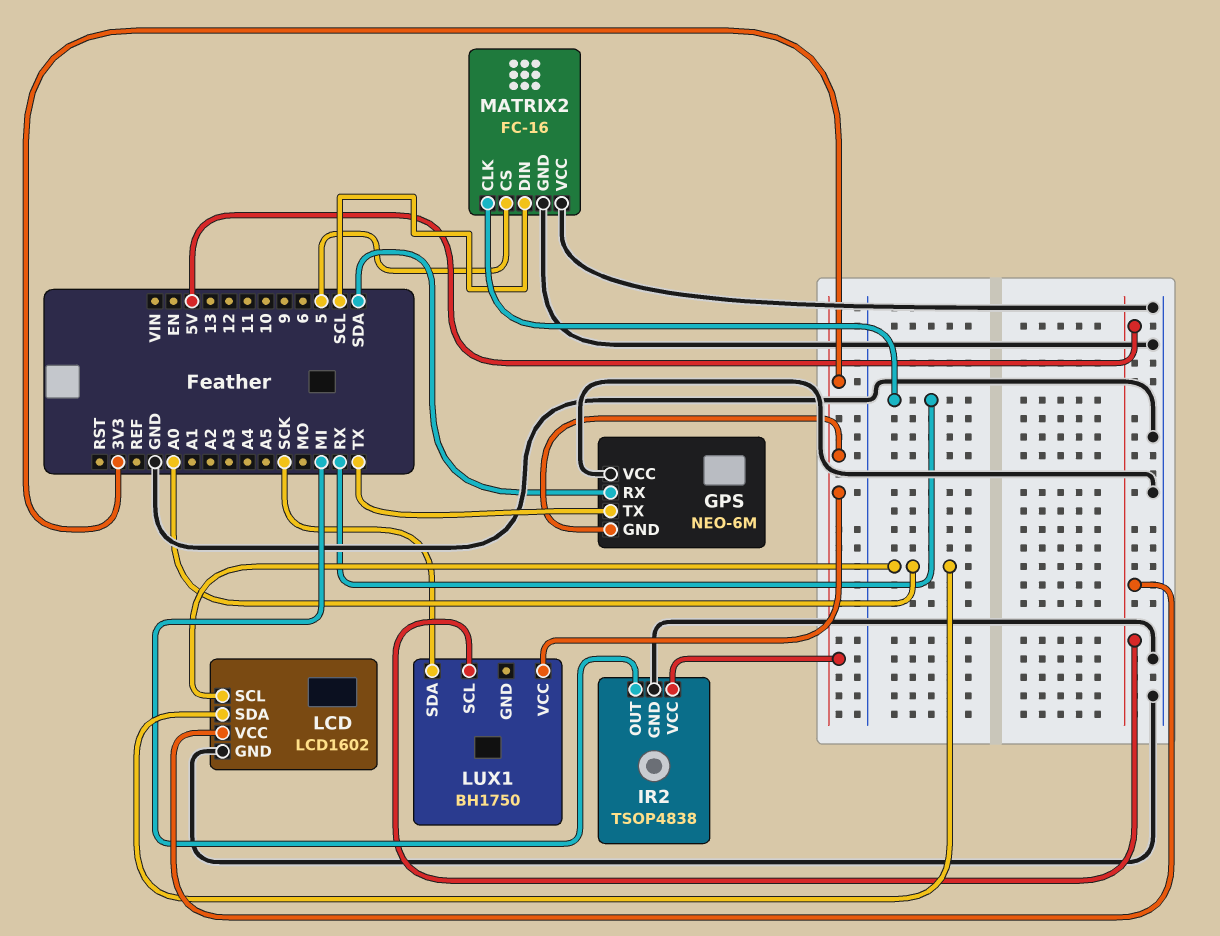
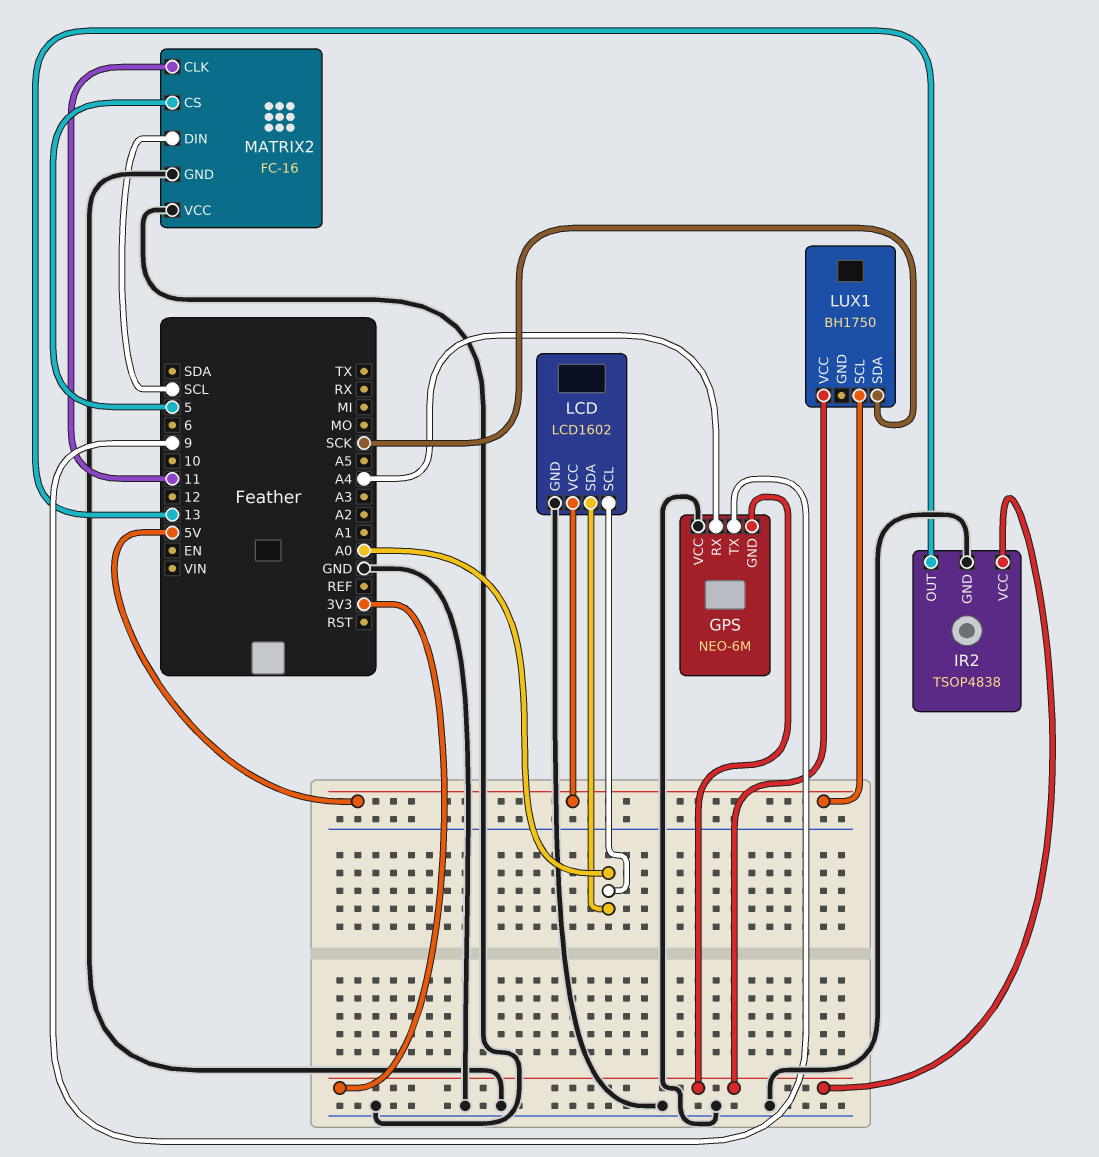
GPS pin RX: SDA -> A4
GPS pin TX: TX -> 9
IR2 pin OUT: MI -> 13
MATRIX2 pin CLK: RX -> 11

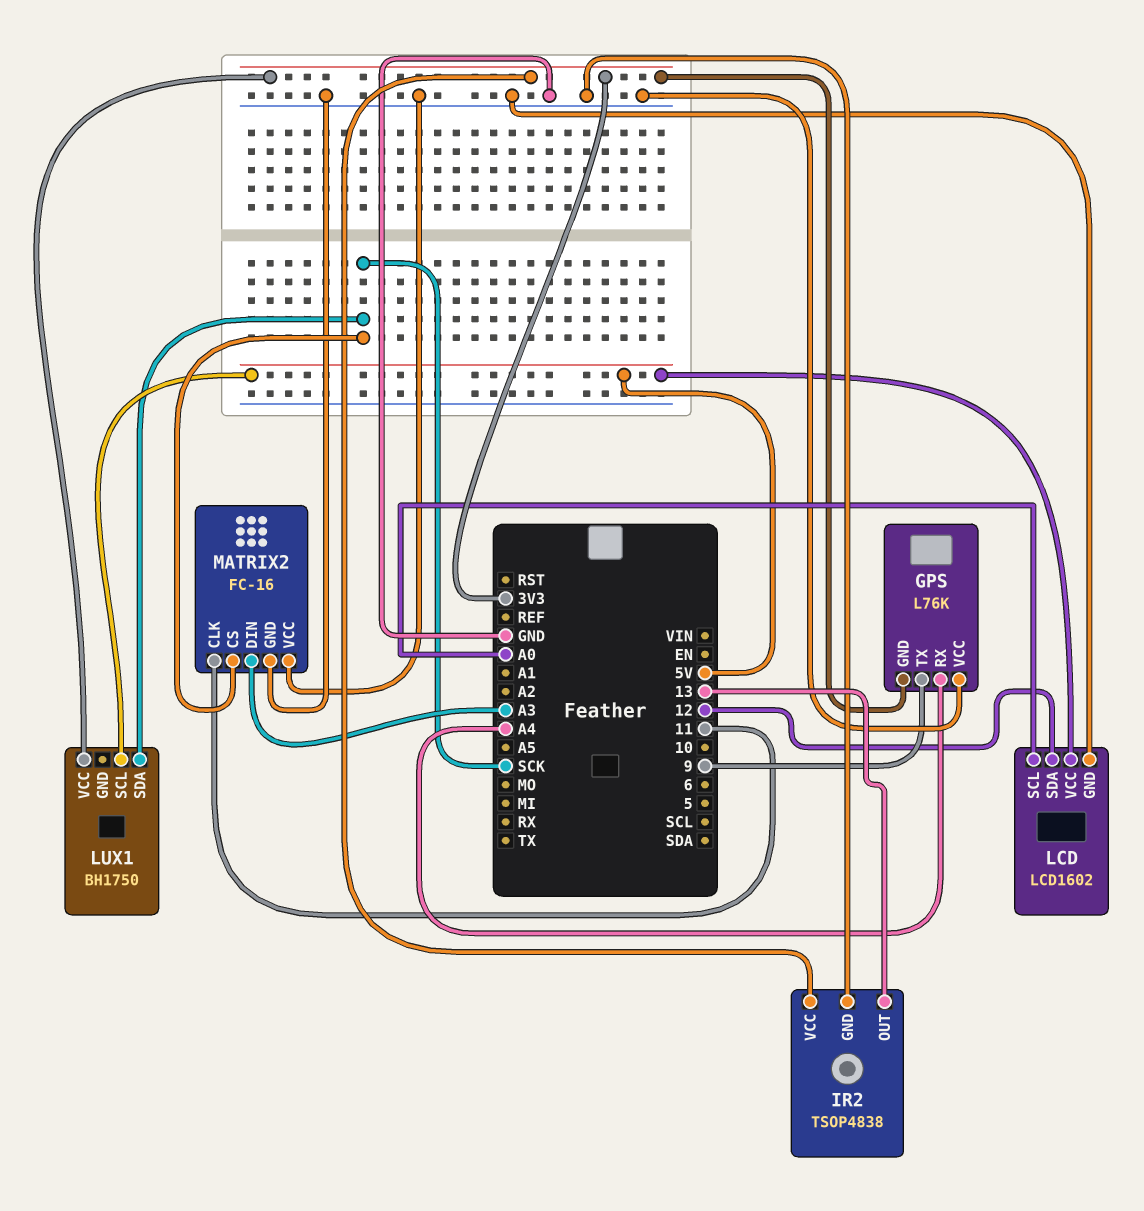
GPS: NEO-6M -> L76K
LCD pin SDA: A0 -> 12
MATRIX2 pin CS: 5 -> SCK
MATRIX2 pin DIN: SCL -> A3

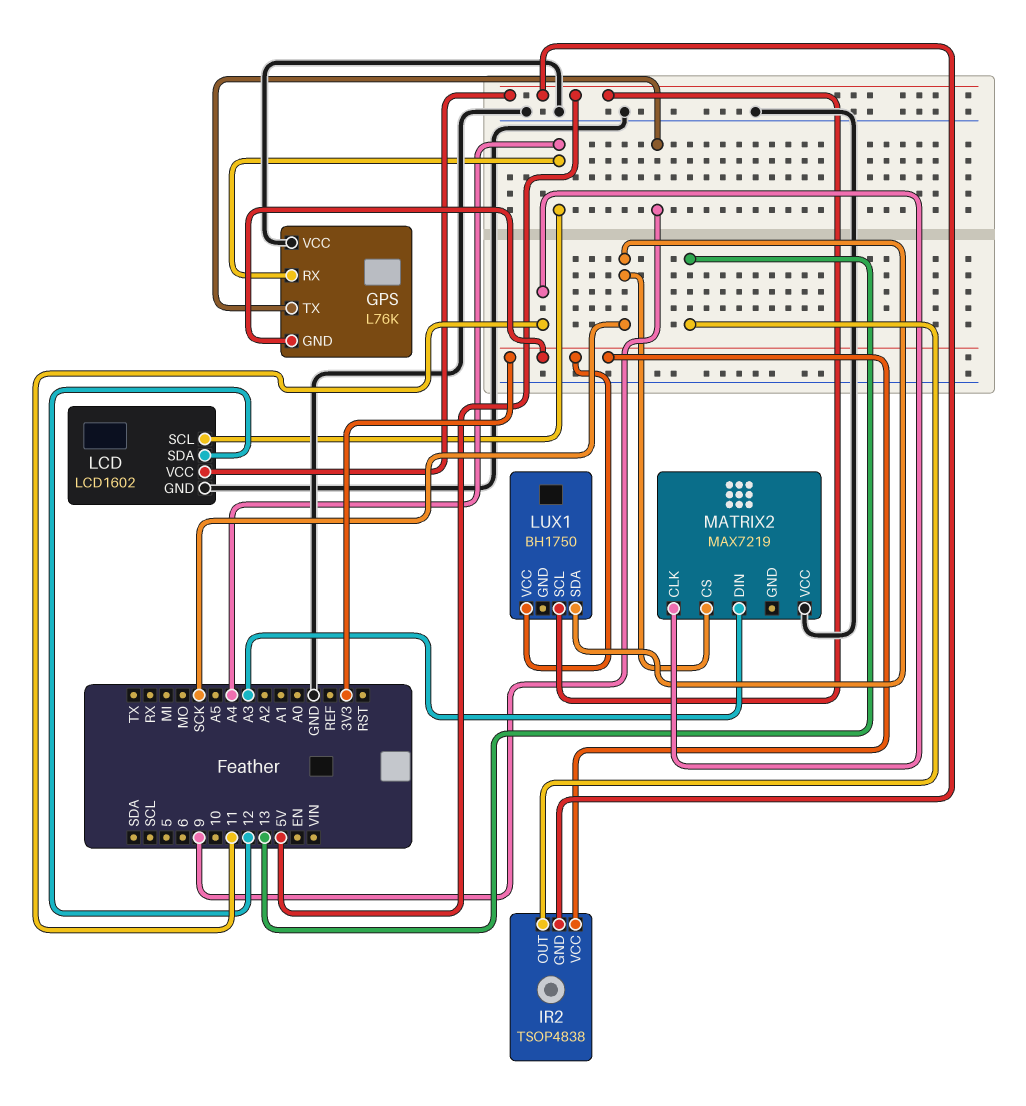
IR2 pin GND: GND -> 5V
LCD pin SCL: A0 -> A4
MATRIX2: FC-16 -> MAX7219
MATRIX2 pin GND: GND -> none

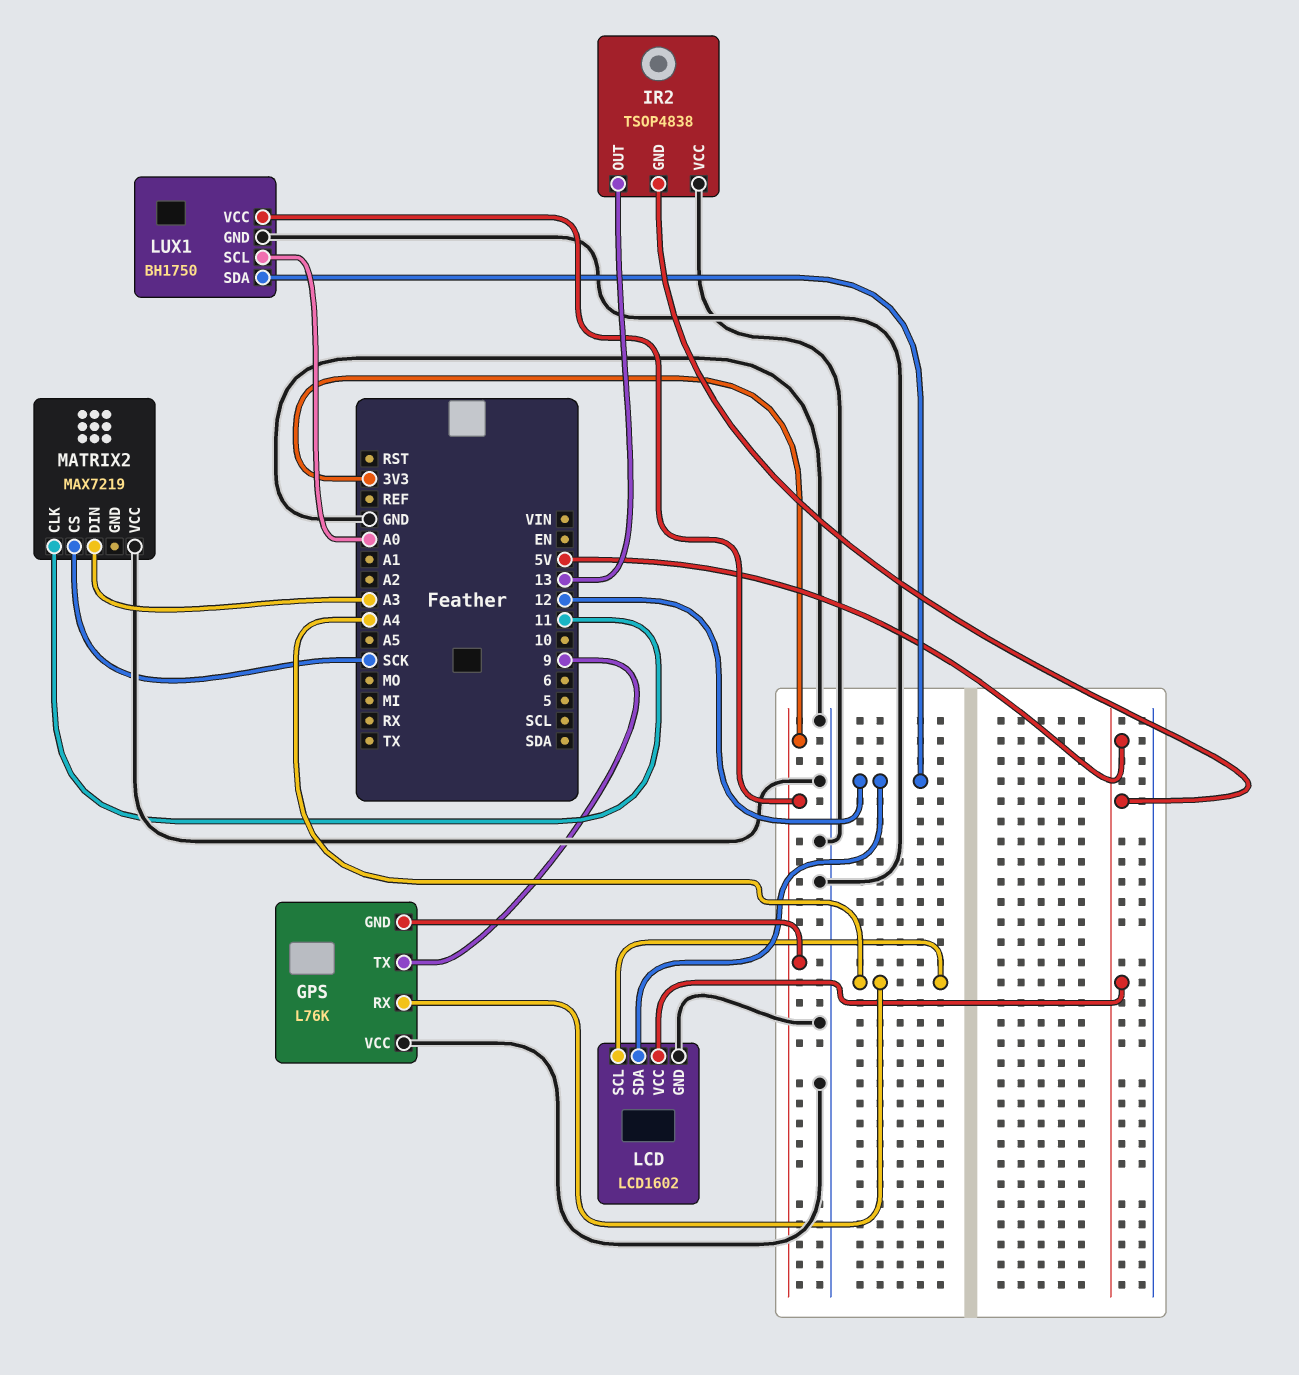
IR2 pin VCC: 3V3 -> GND
LUX1 pin GND: none -> GND
LUX1 pin SCL: 5V -> A0
LUX1 pin SDA: SCK -> 12

